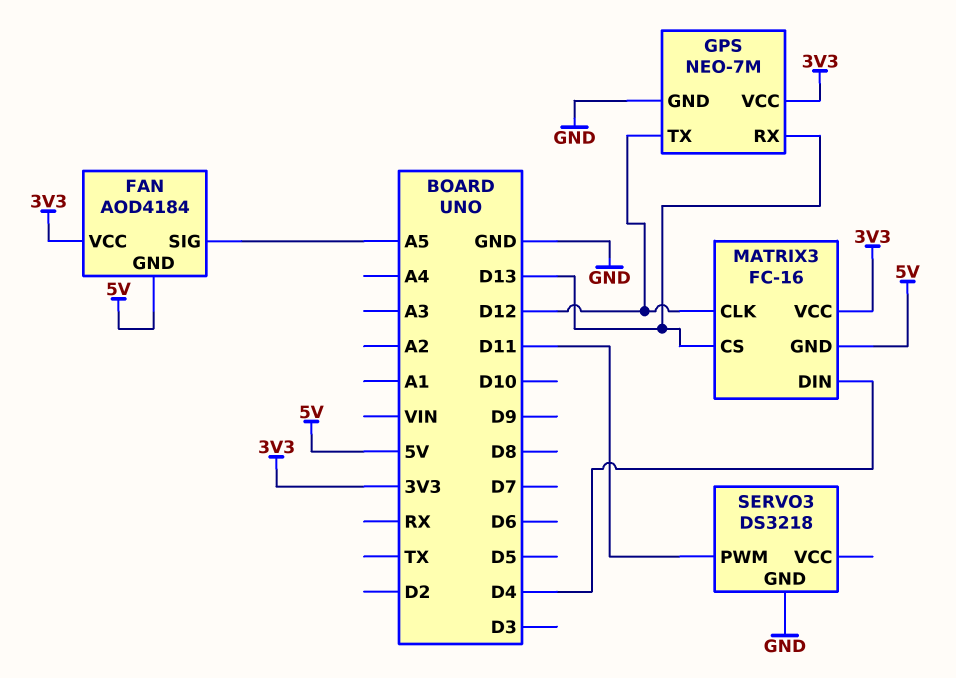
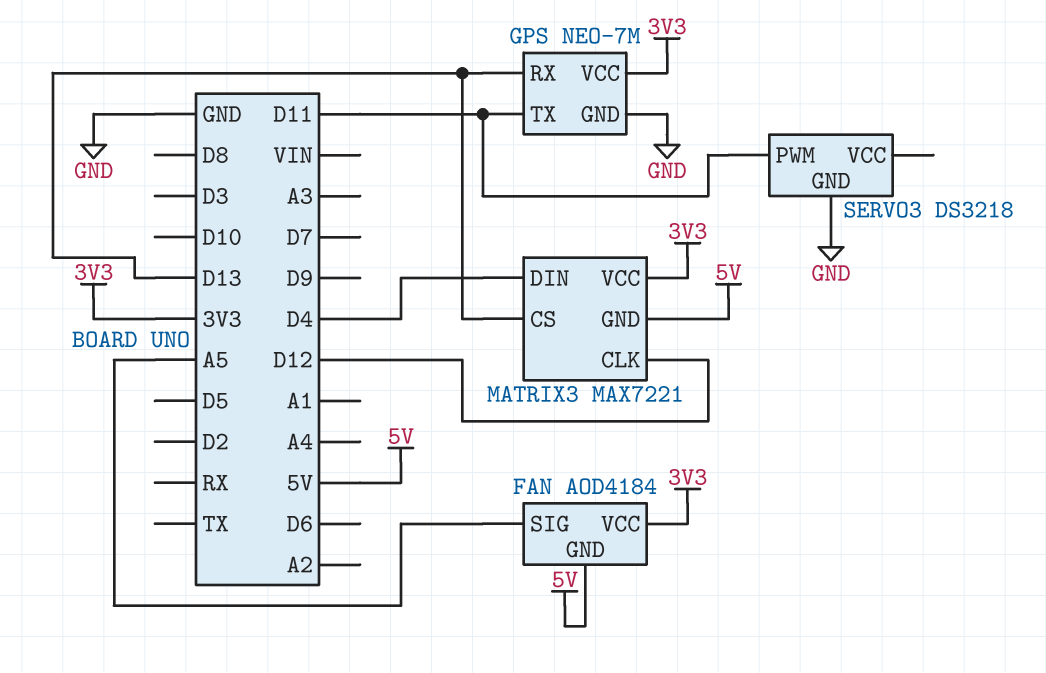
GPS pin TX: D12 -> D11
MATRIX3: FC-16 -> MAX7221

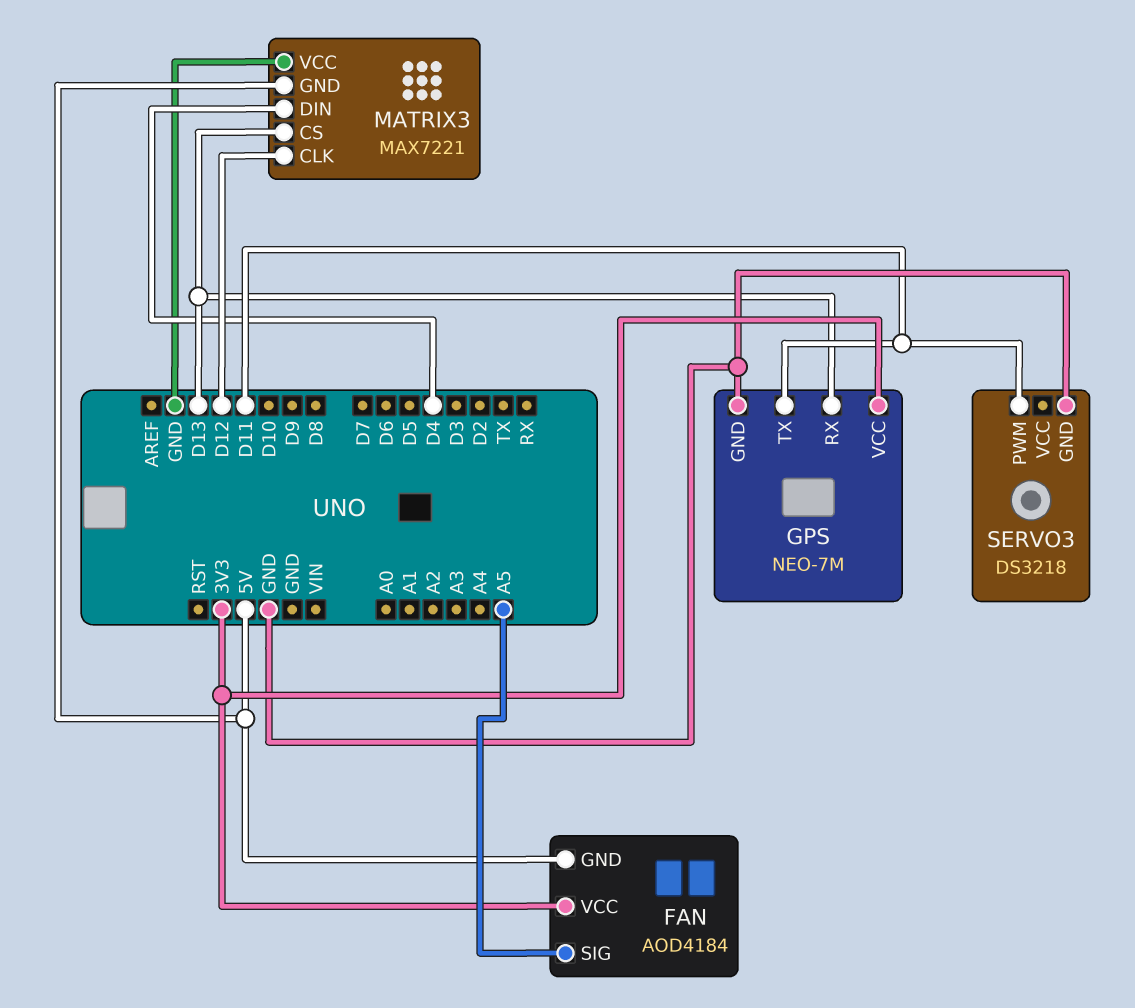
MATRIX3 pin VCC: 3V3 -> GND

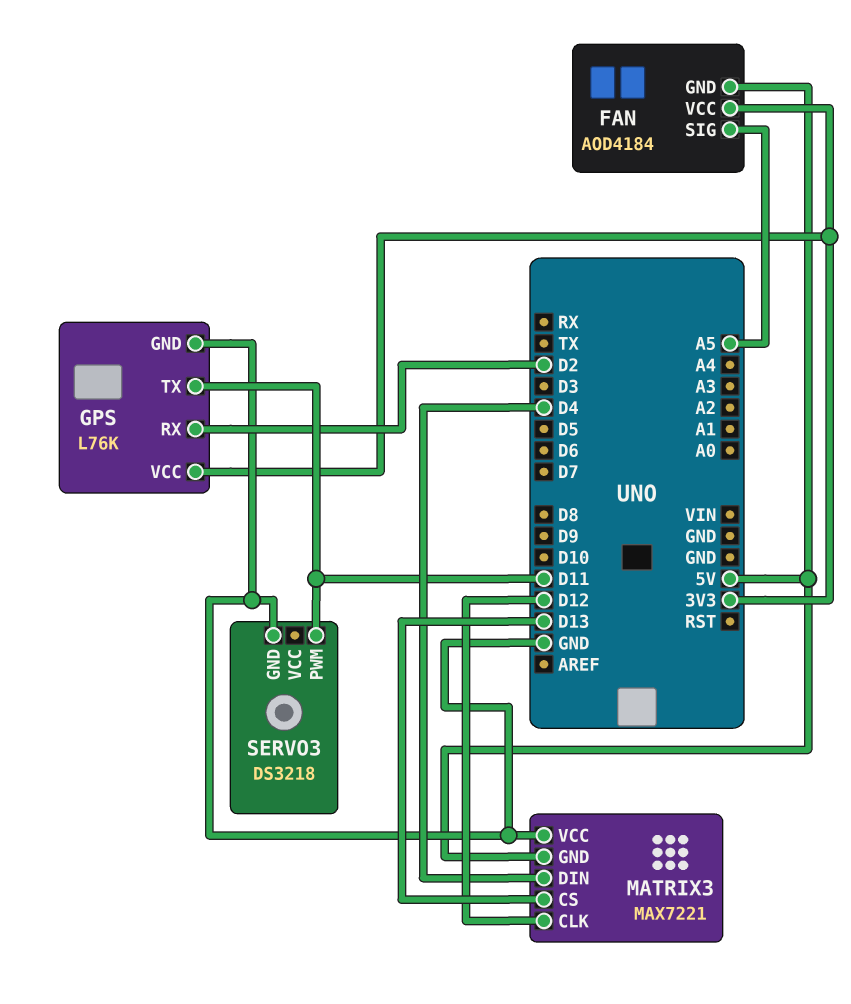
GPS: NEO-7M -> L76K
GPS pin RX: D13 -> D2

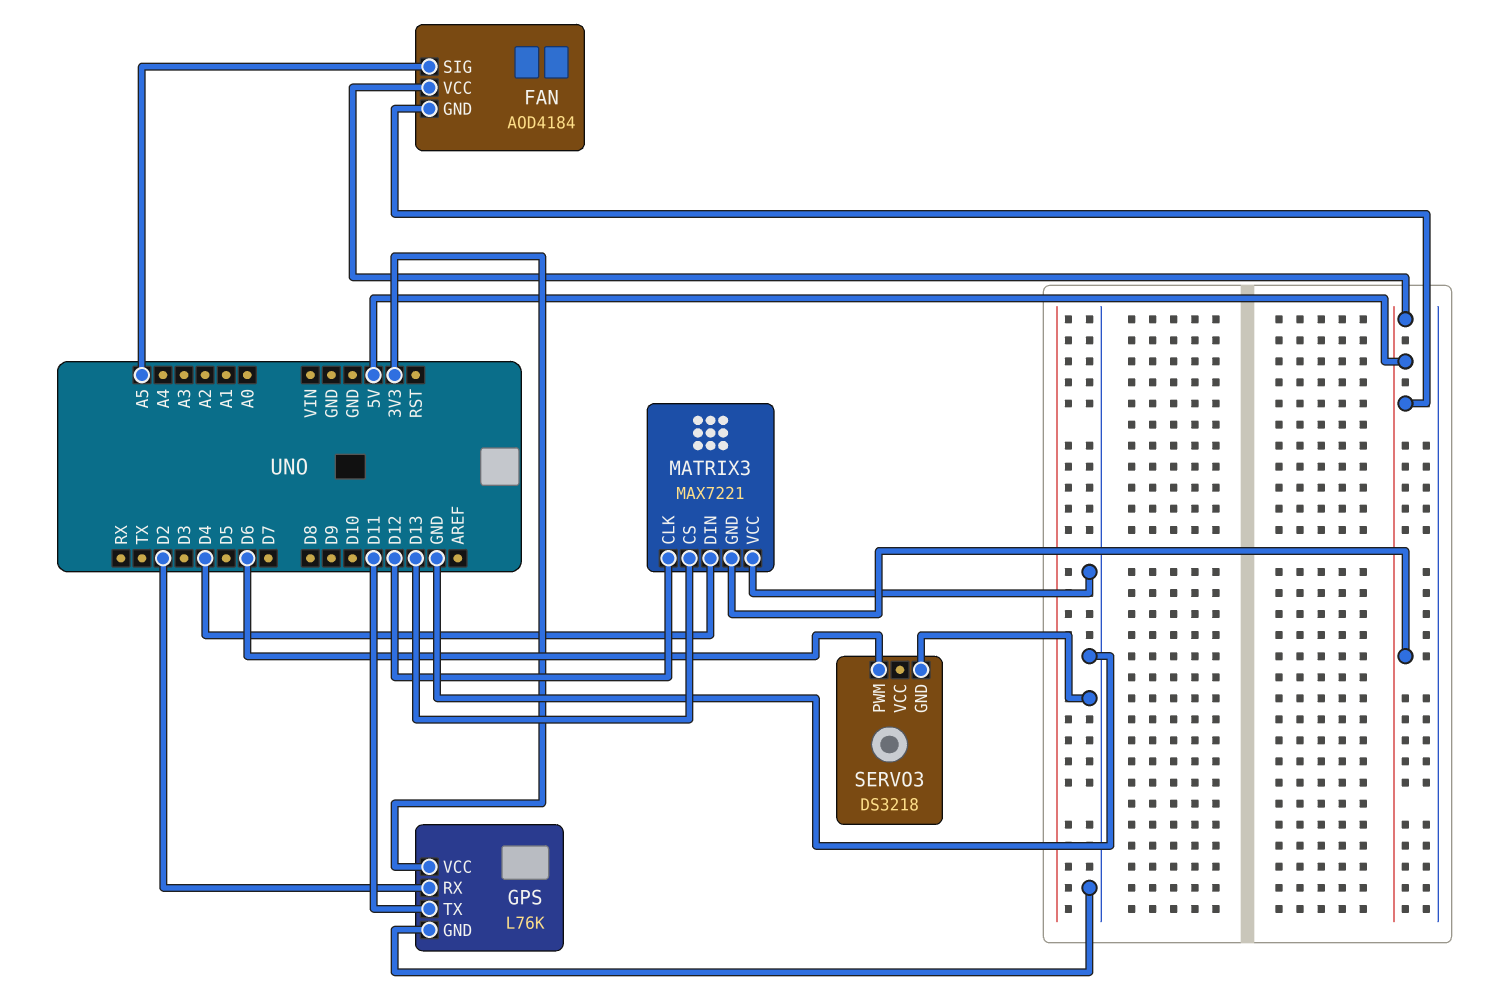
FAN pin VCC: 3V3 -> 5V
SERVO3 pin PWM: D11 -> D6

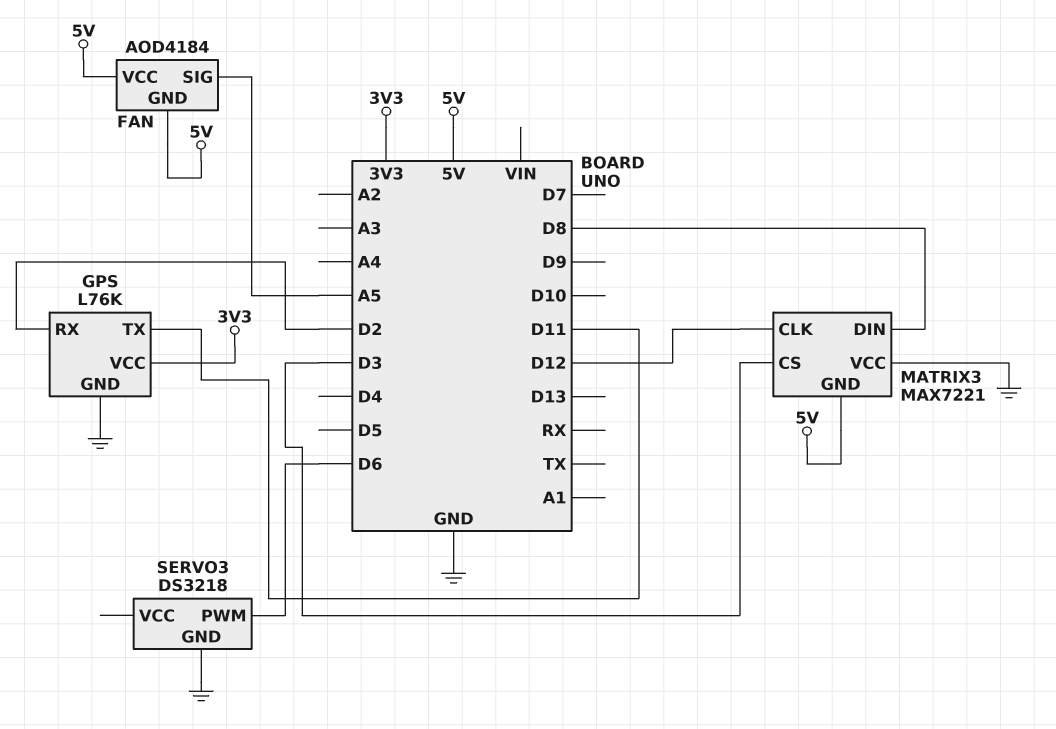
MATRIX3 pin CS: D13 -> D3
MATRIX3 pin DIN: D4 -> D8

